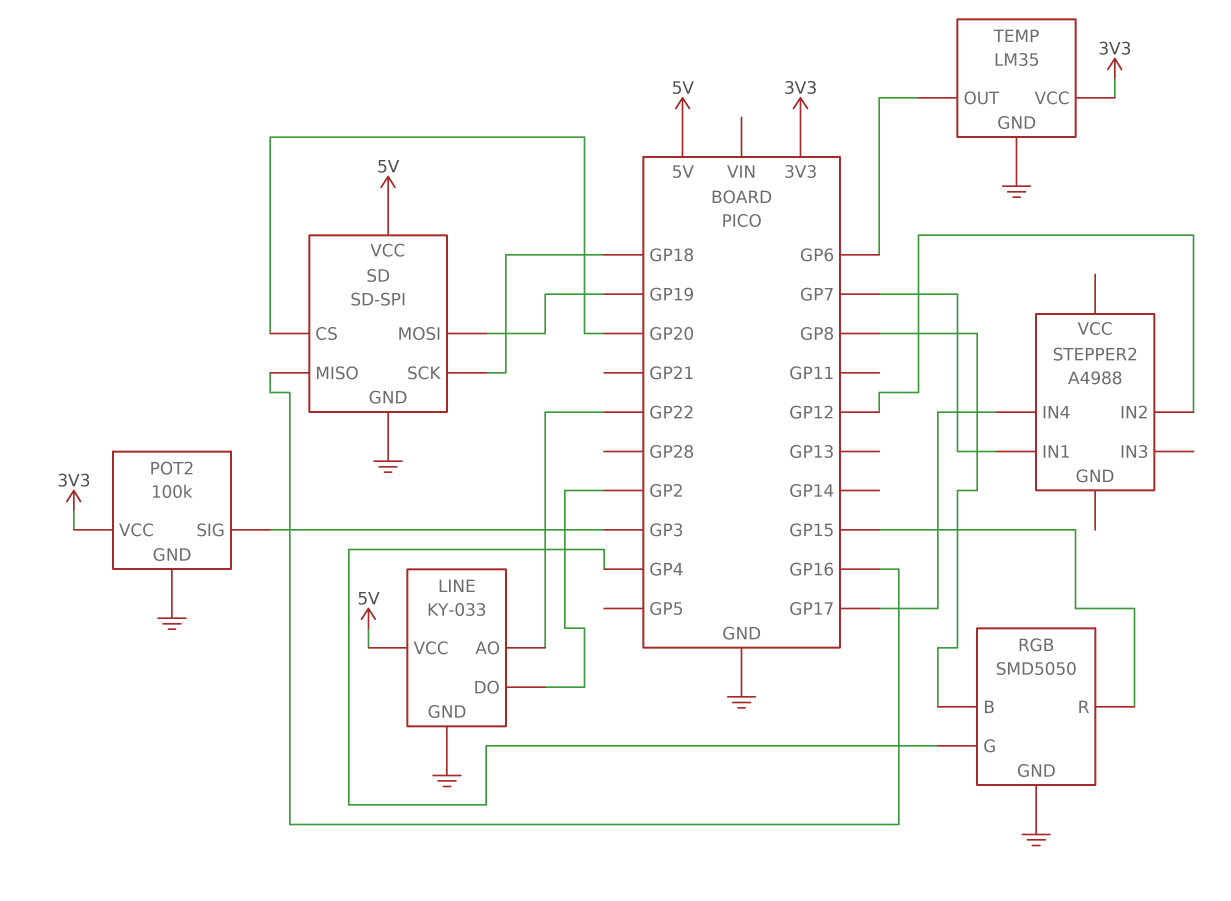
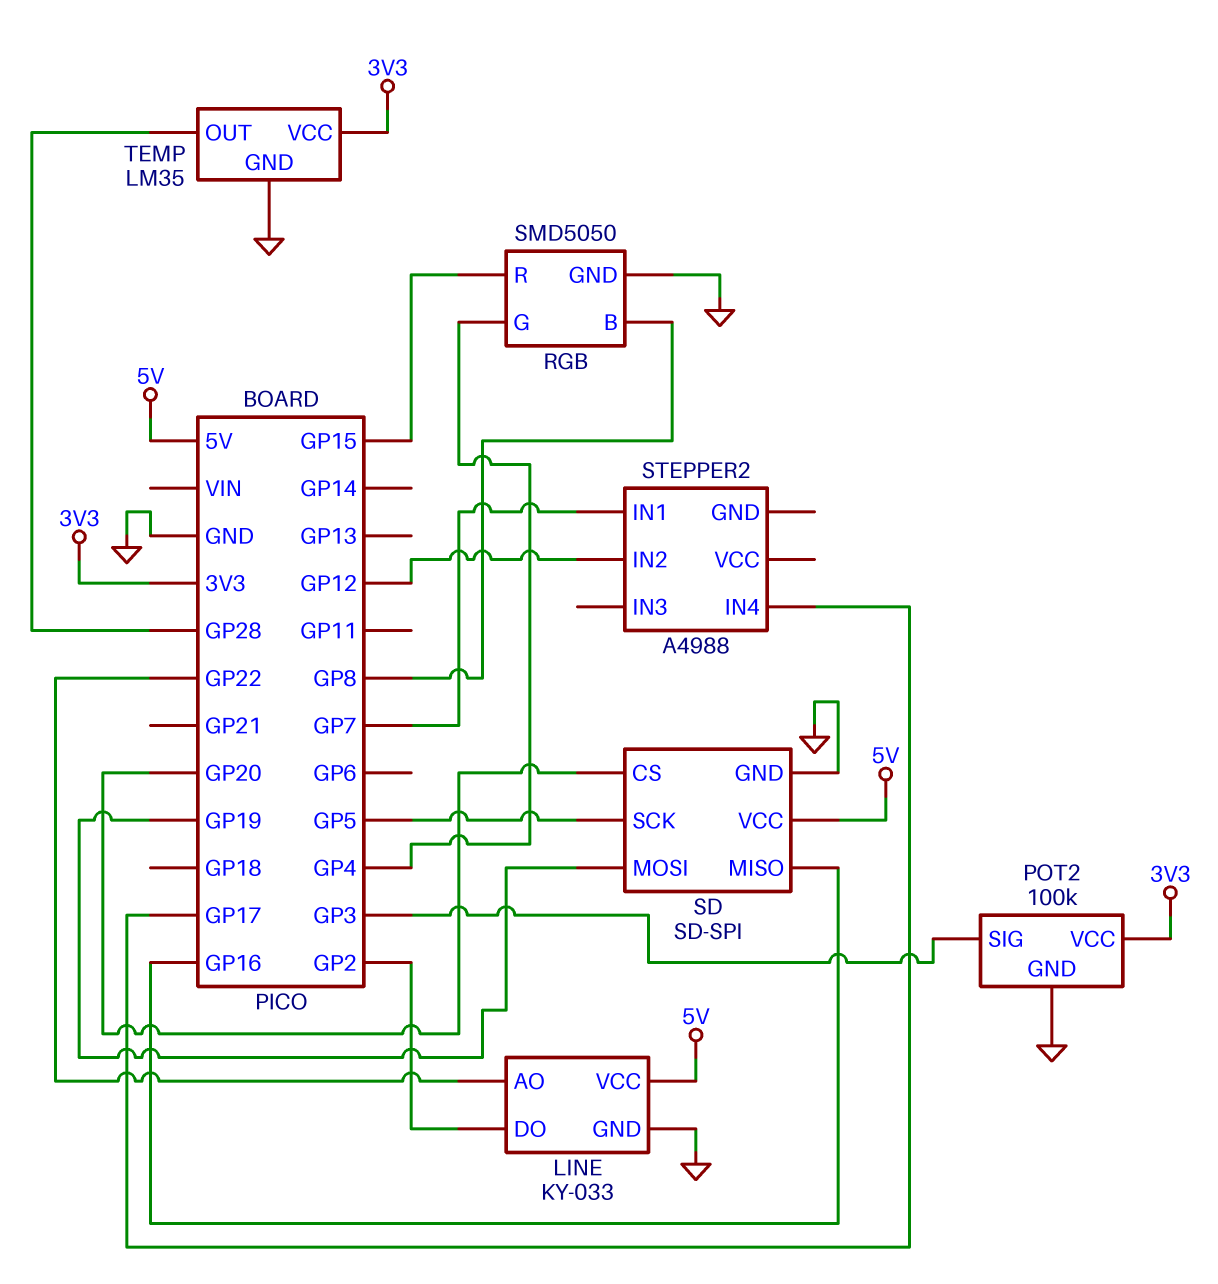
SD pin SCK: GP18 -> GP5
TEMP pin OUT: GP6 -> GP28

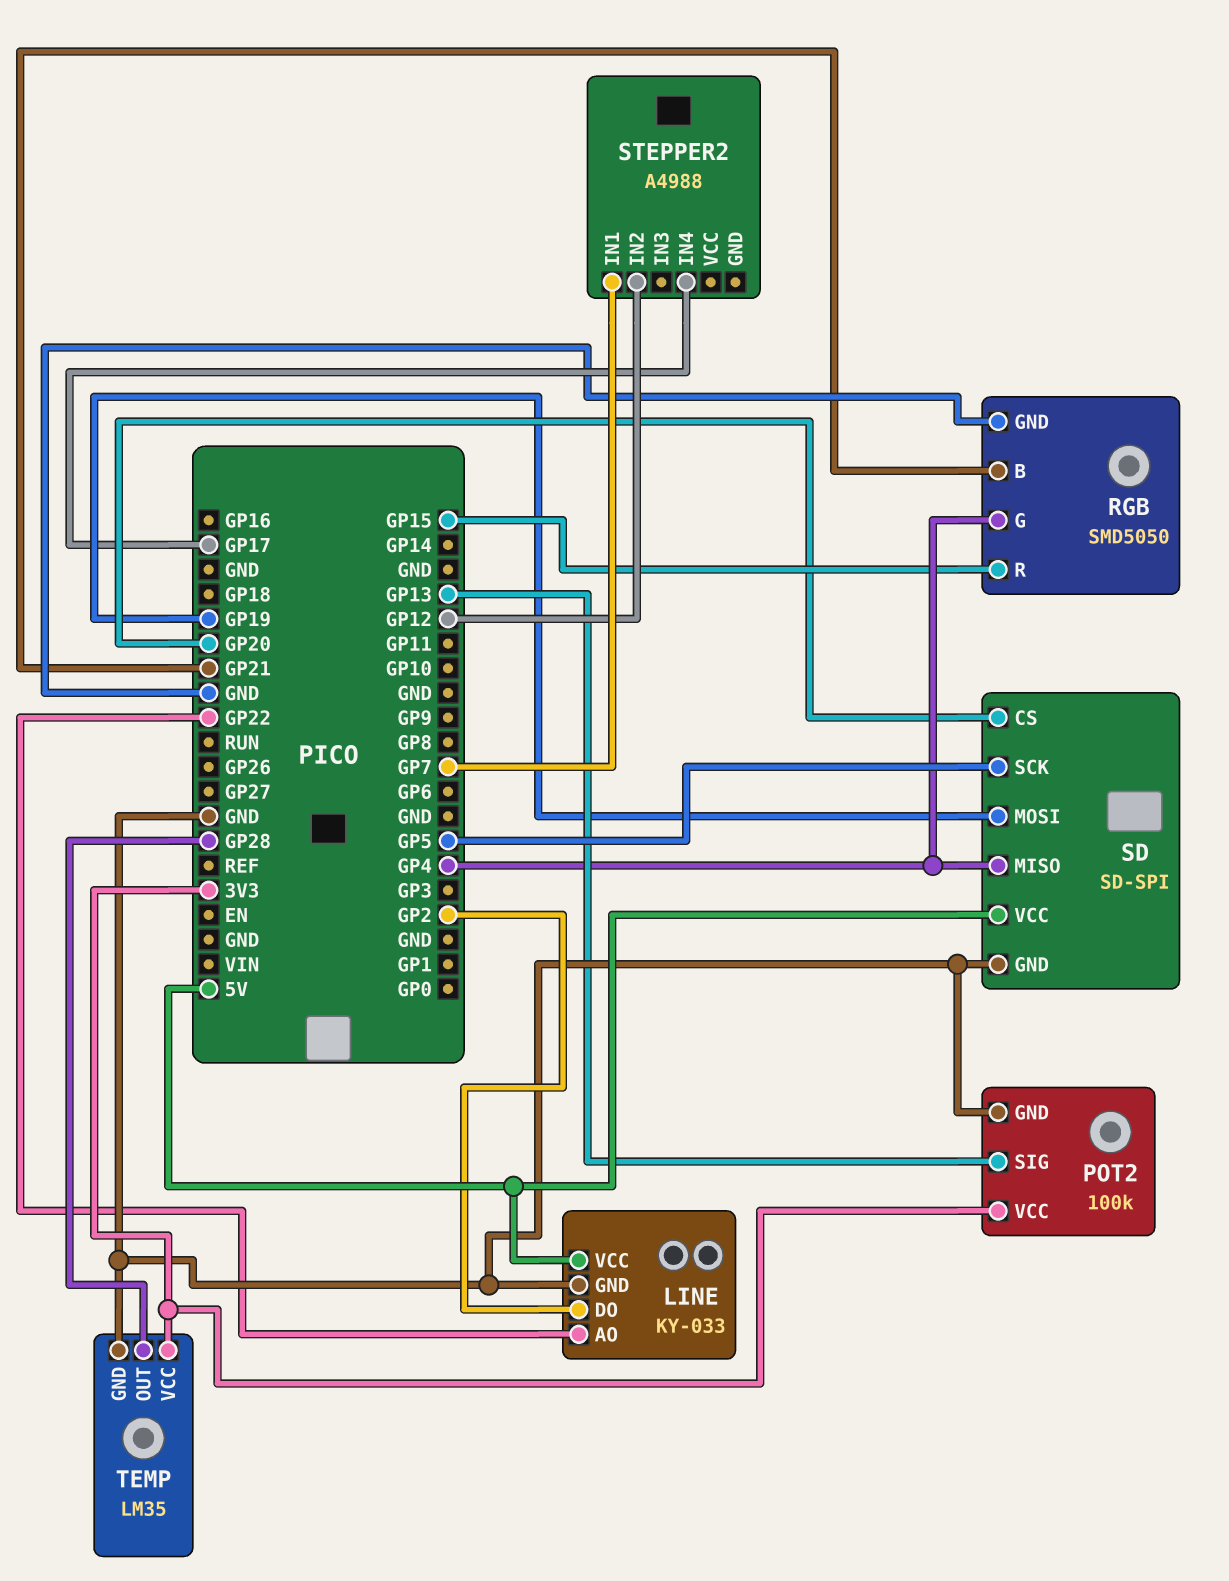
POT2 pin SIG: GP3 -> GP13
RGB pin B: GP8 -> GP21
SD pin MISO: GP16 -> GP4

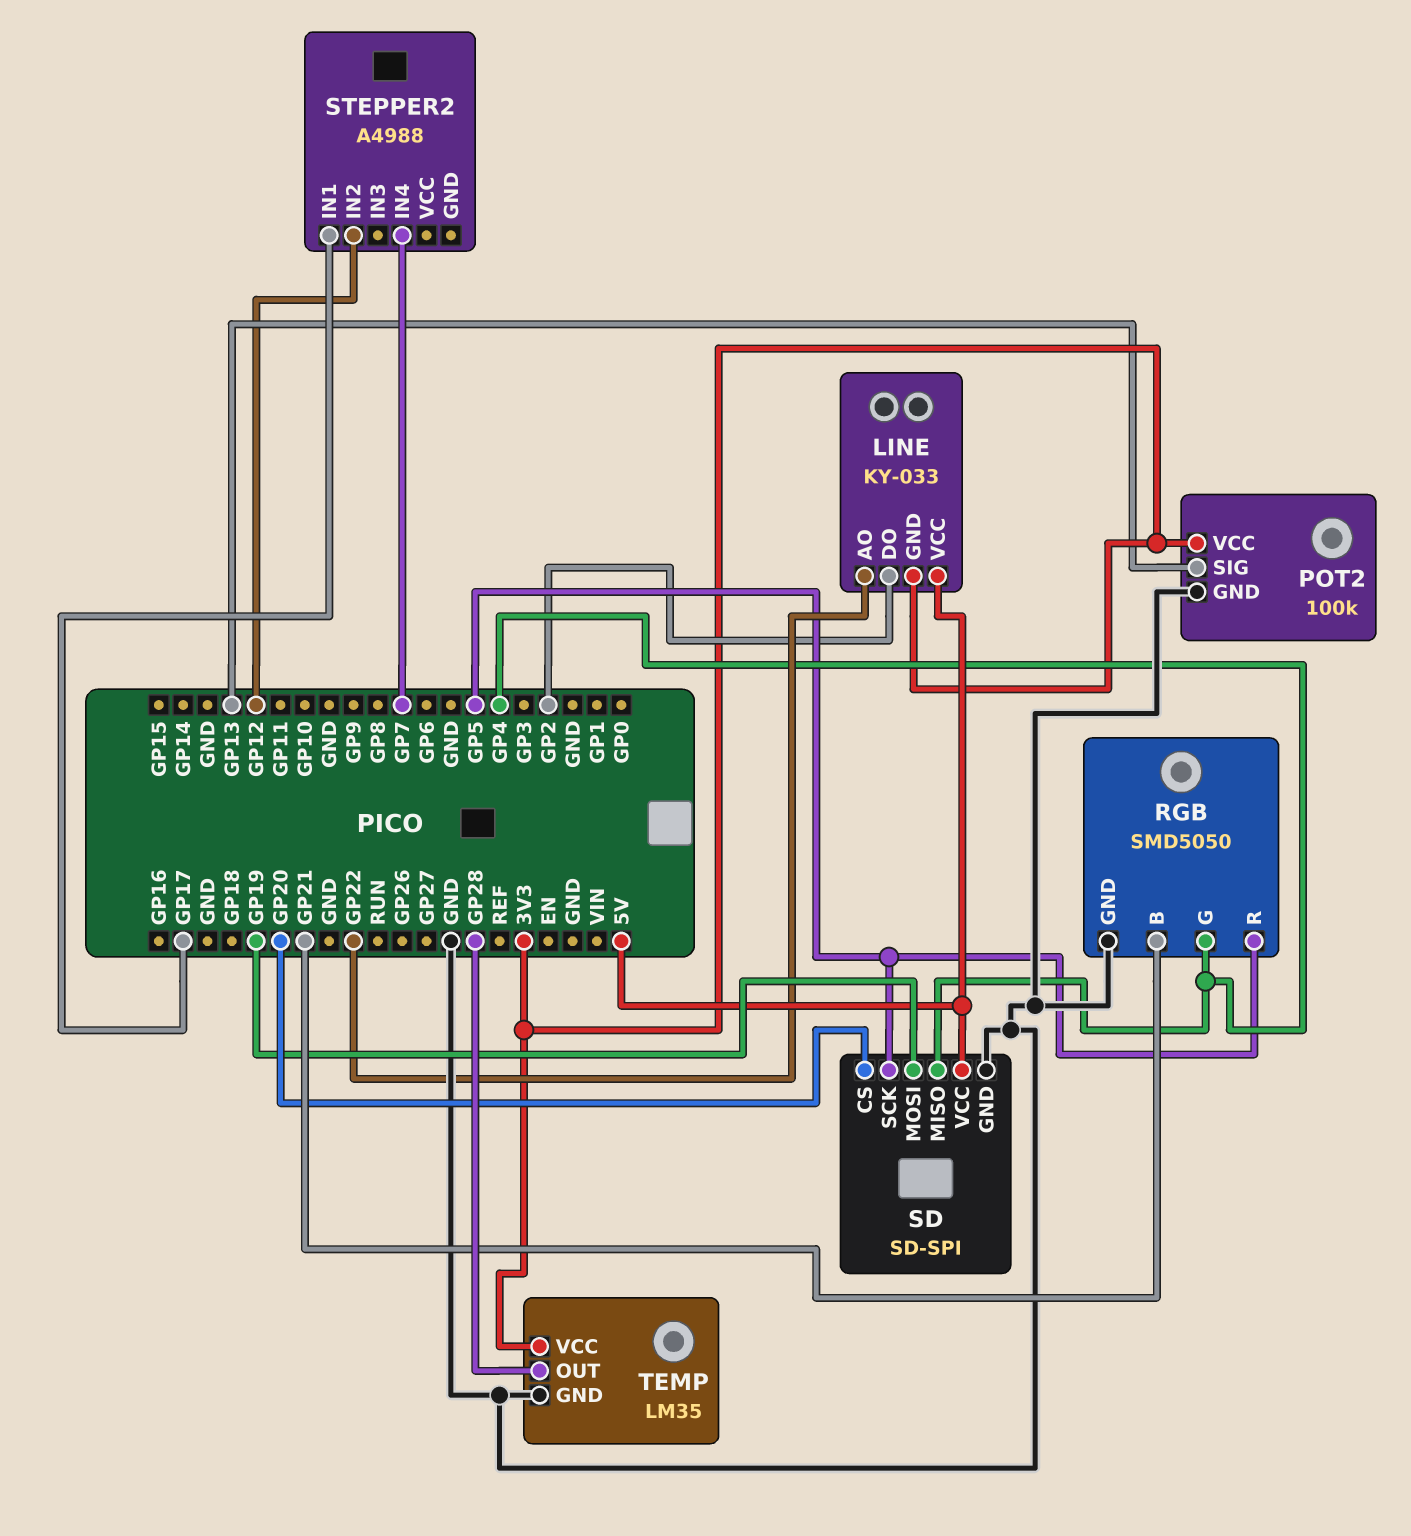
LINE pin GND: GND -> 3V3
RGB pin R: GP15 -> GP5
STEPPER2 pin IN1: GP7 -> GP17
STEPPER2 pin IN4: GP17 -> GP7

